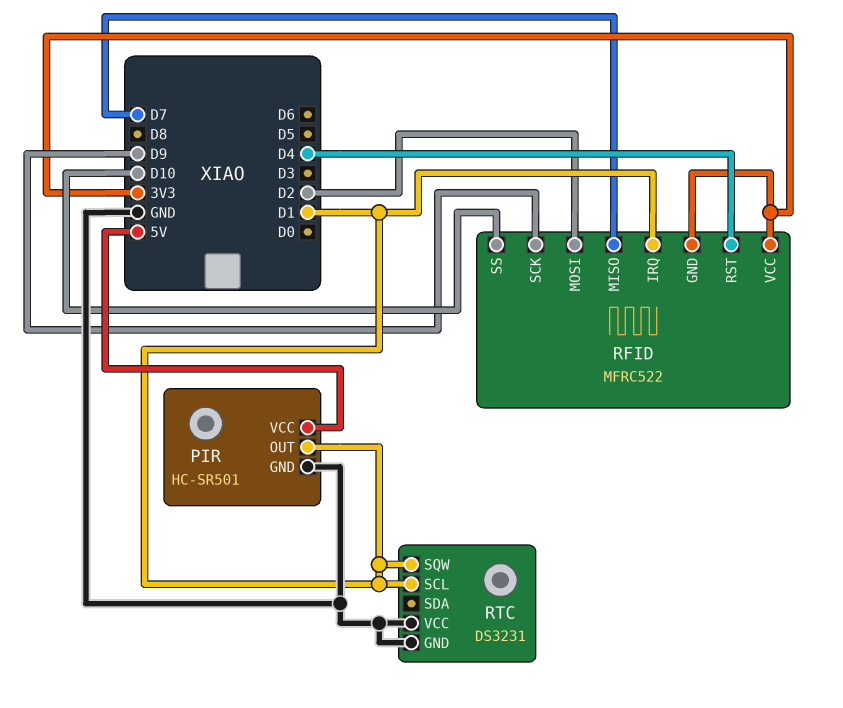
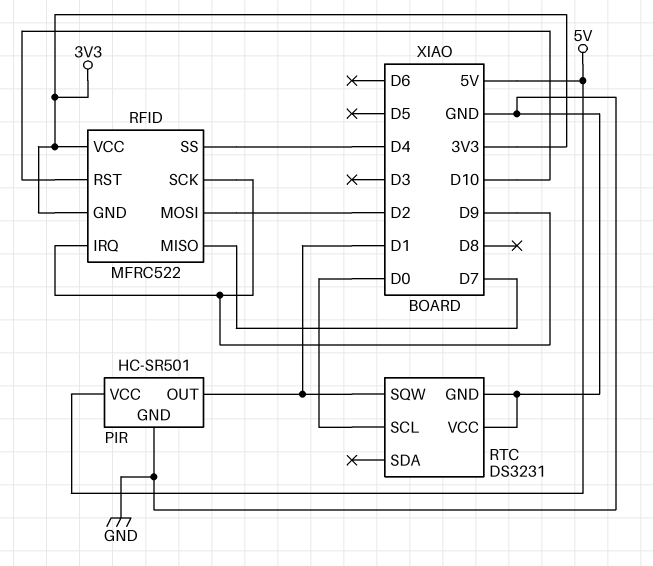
RFID pin IRQ: D1 -> D9
RFID pin RST: D4 -> D10
RFID pin SS: D10 -> D4
RTC pin SCL: D1 -> D0

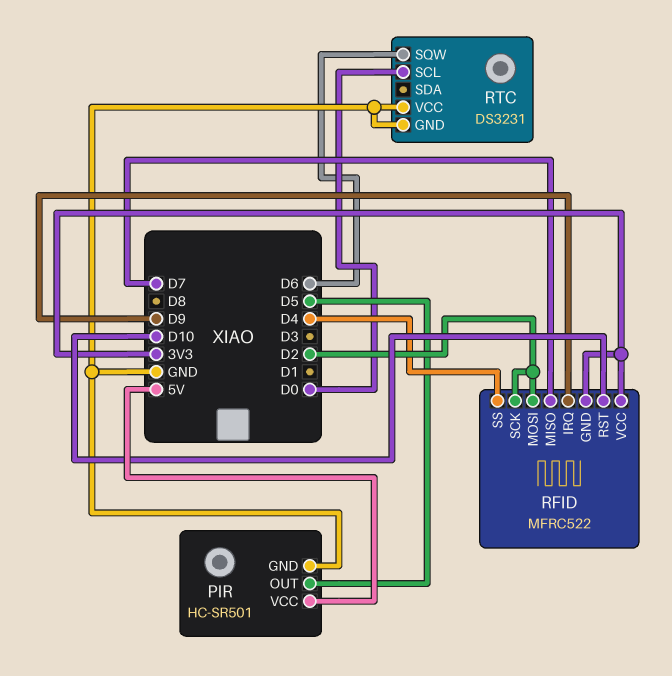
PIR pin OUT: D1 -> D5
RFID pin SCK: D9 -> D2
RTC pin SQW: D1 -> D6

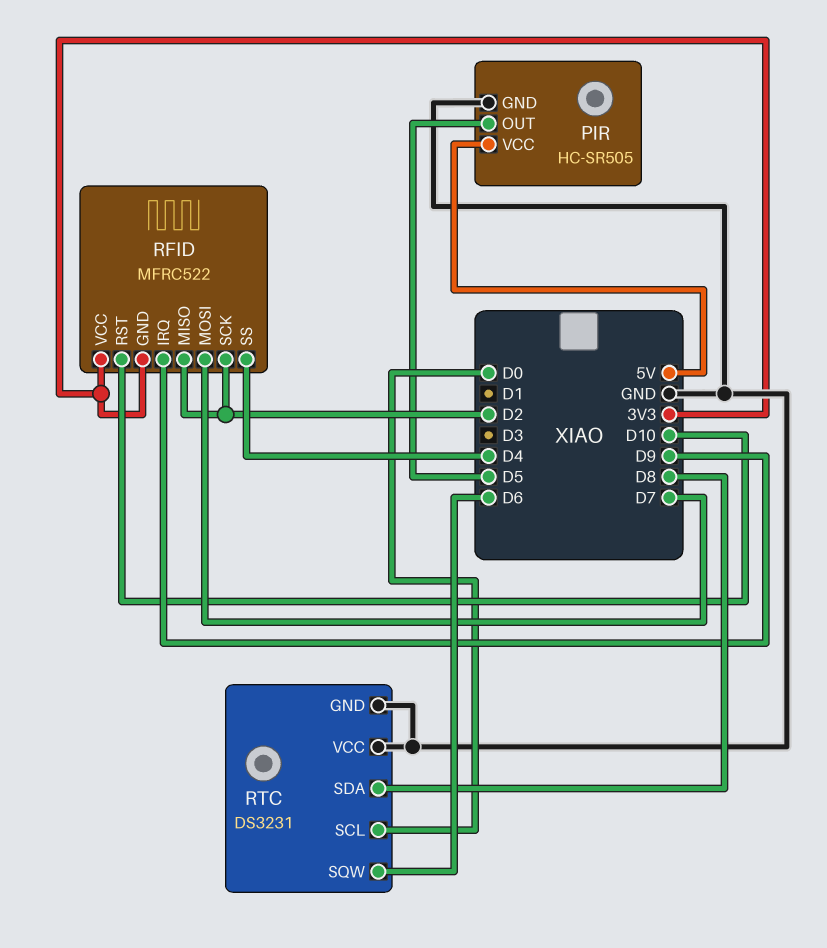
PIR: HC-SR501 -> HC-SR505
RFID pin MISO: D7 -> D2
RFID pin MOSI: D2 -> D7
RTC pin SDA: none -> D8

